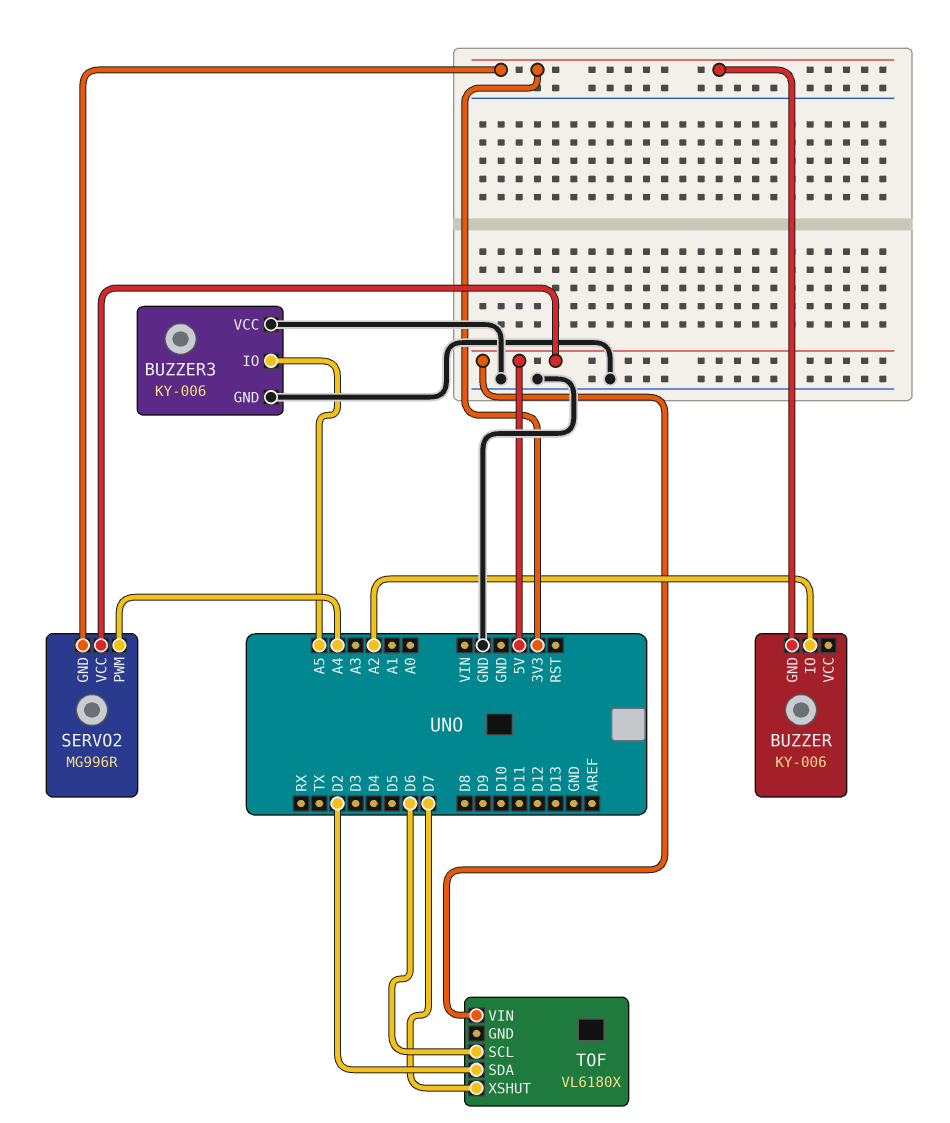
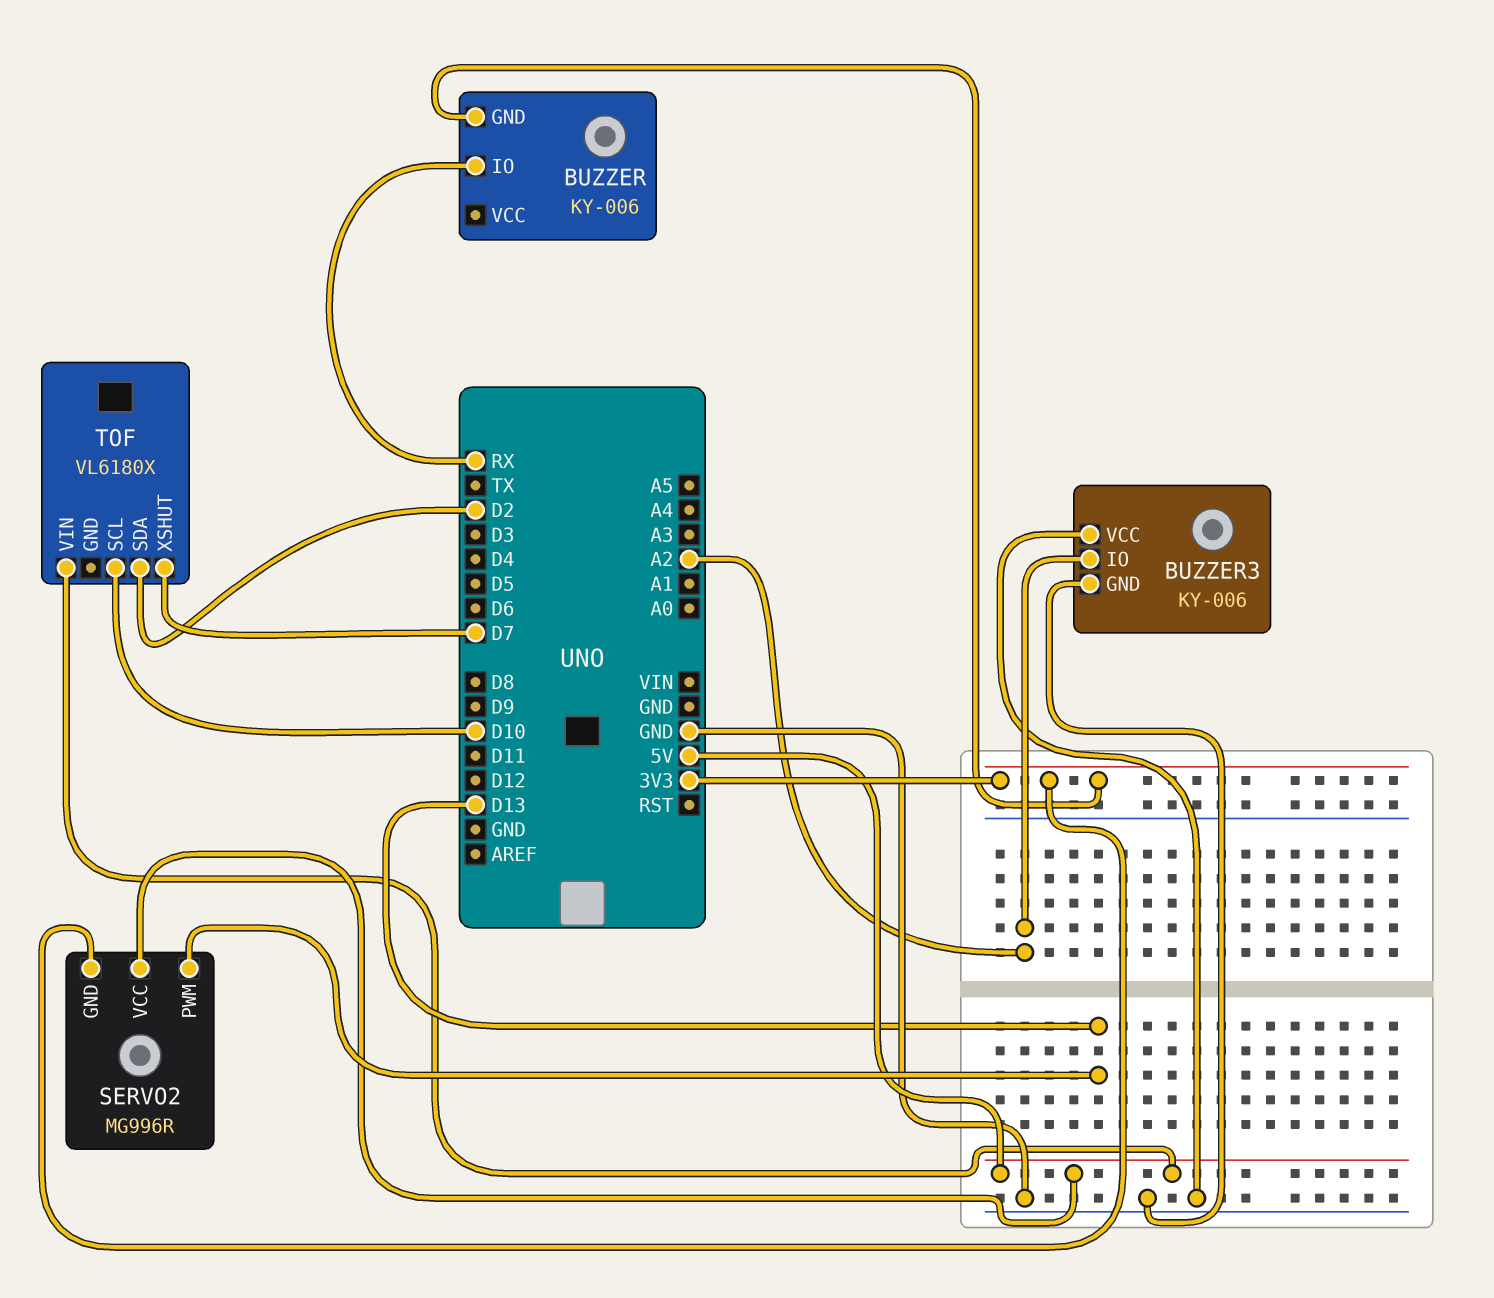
BUZZER pin IO: A2 -> RX
BUZZER3 pin IO: A5 -> A2
SERVO2 pin PWM: A4 -> D13
TOF pin SCL: D6 -> D10

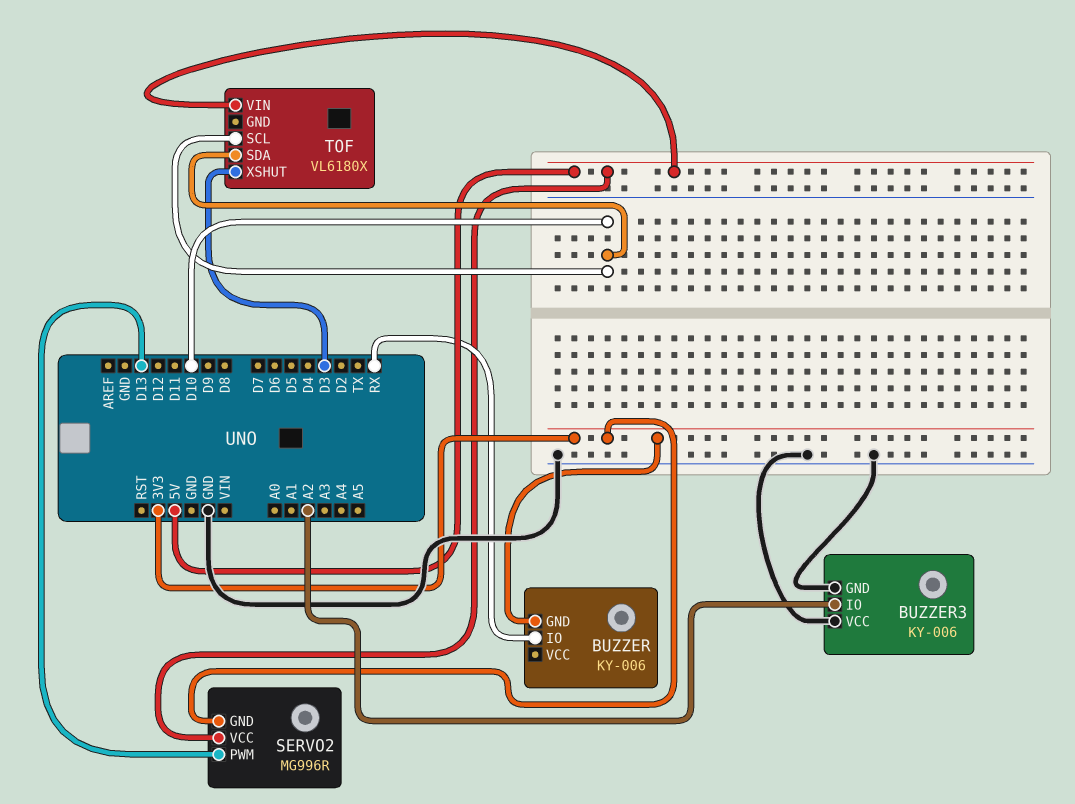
TOF pin SDA: D2 -> D10
TOF pin XSHUT: D7 -> D3

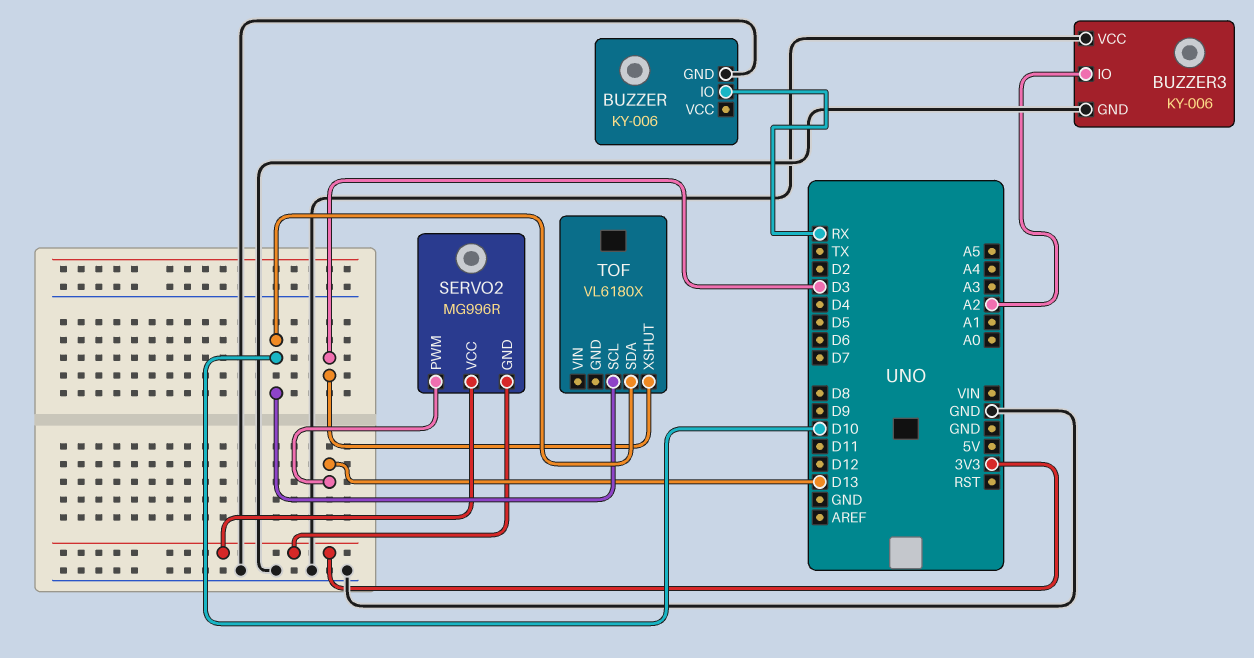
BUZZER pin GND: 3V3 -> GND
SERVO2 pin VCC: 5V -> 3V3
TOF pin VIN: 5V -> none

